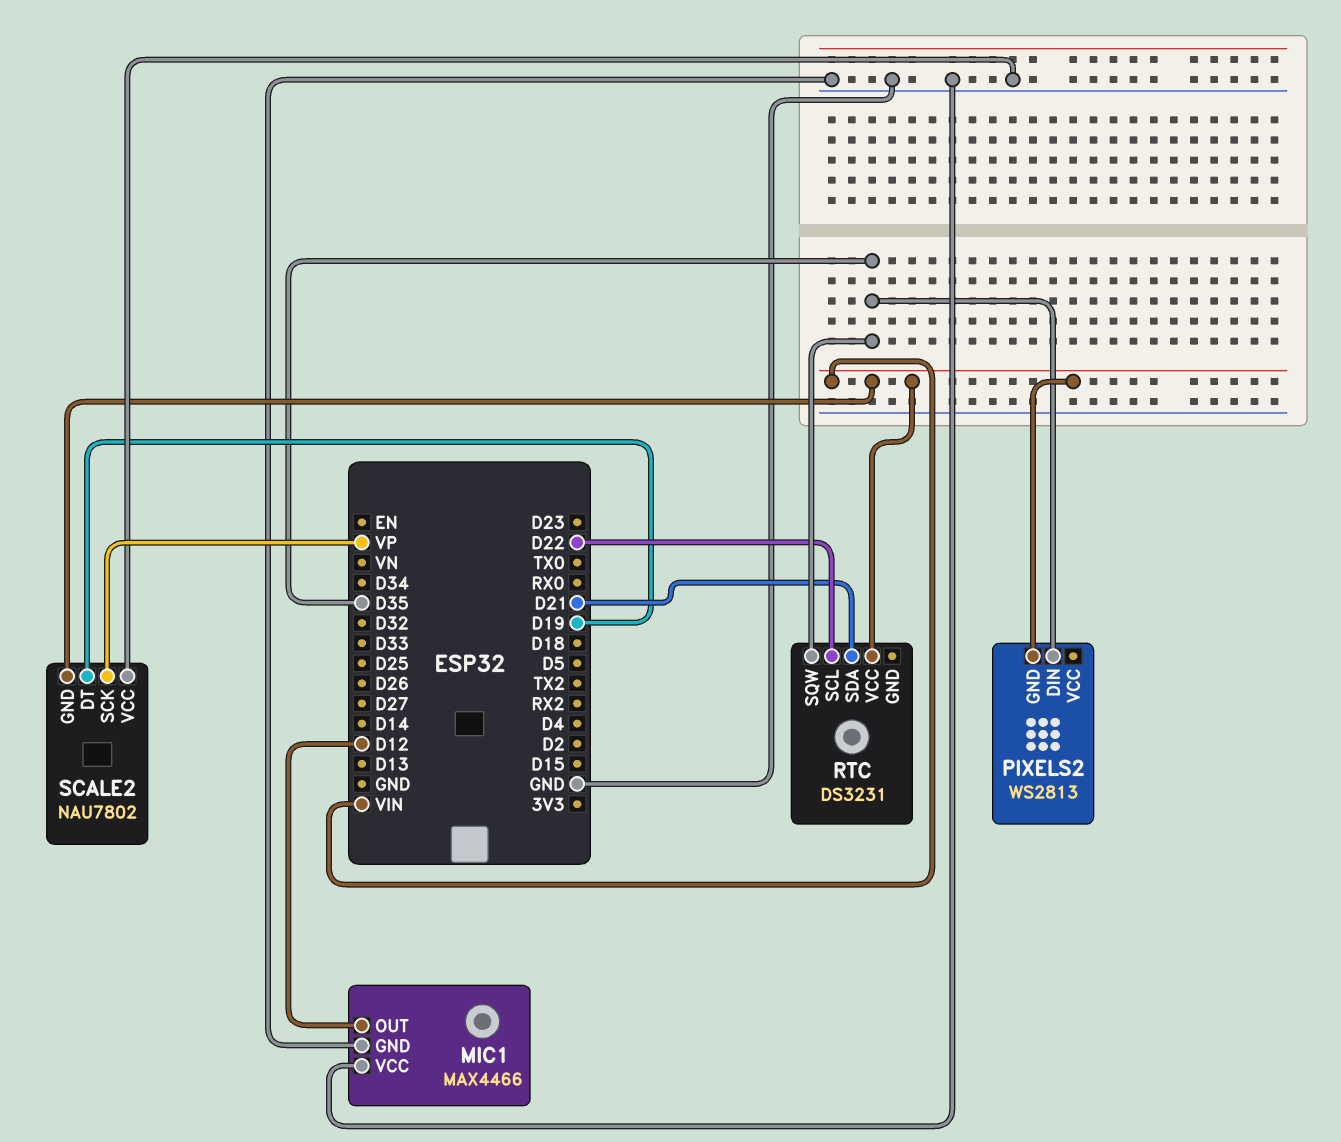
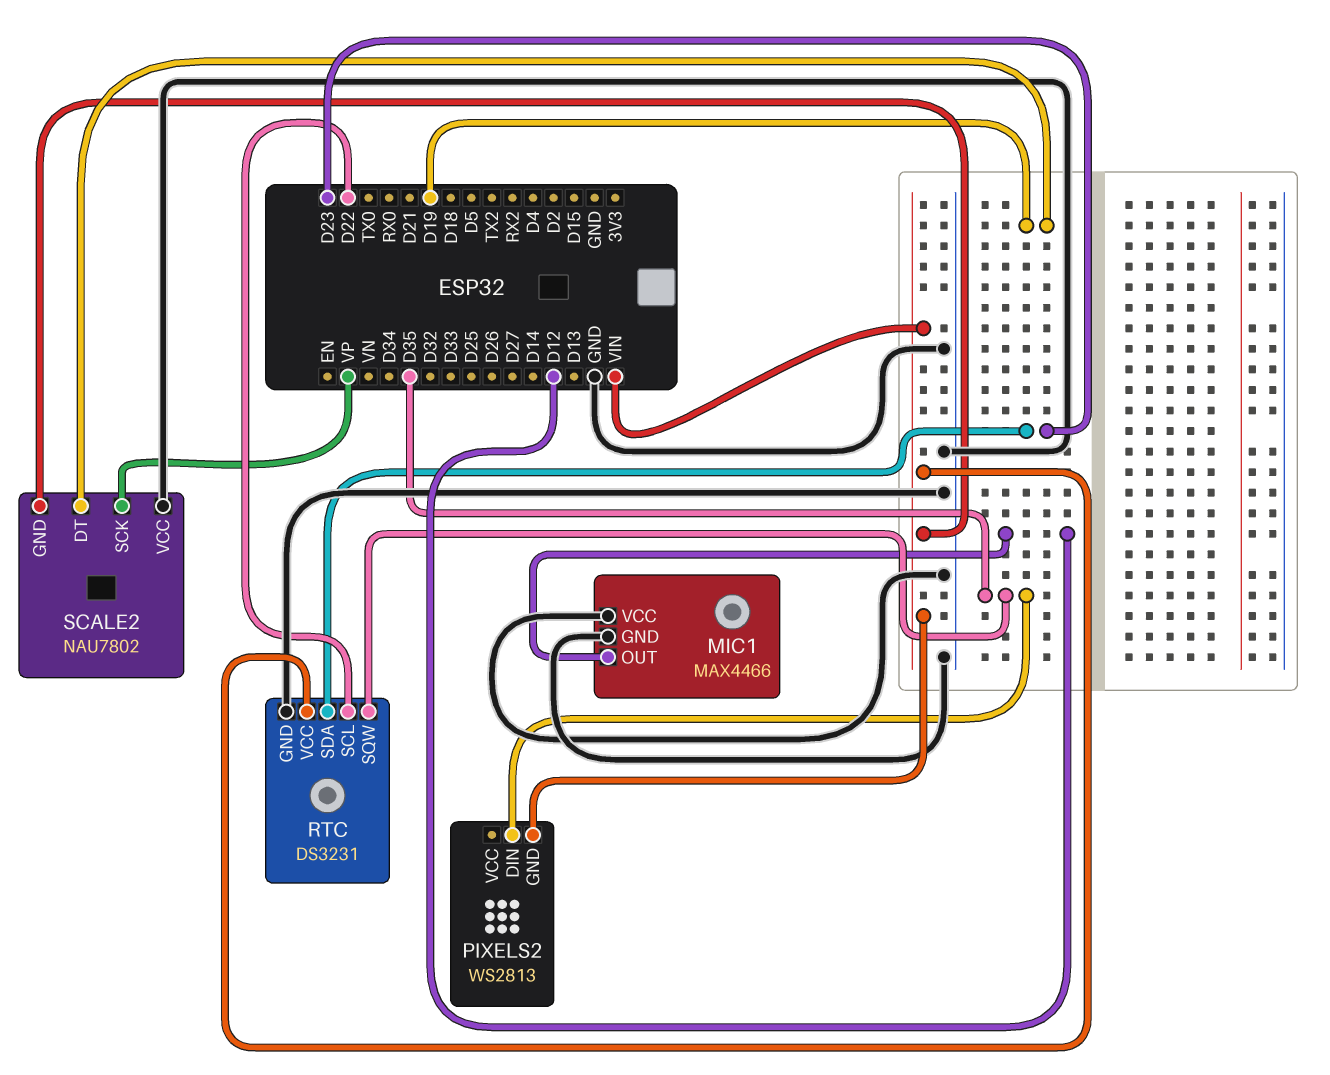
RTC pin GND: none -> GND
RTC pin SDA: D21 -> D23

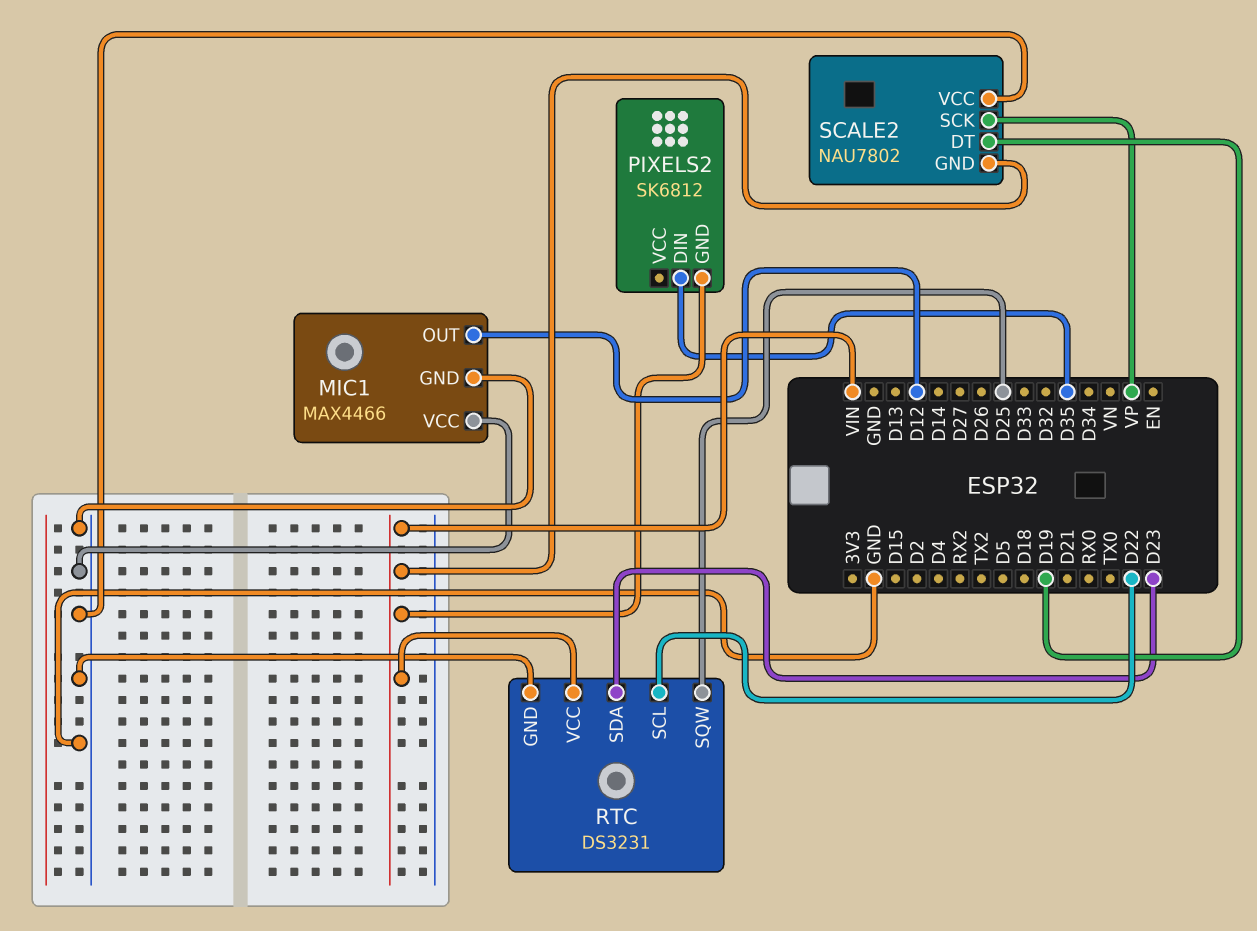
PIXELS2: WS2813 -> SK6812
RTC pin SQW: D35 -> D25

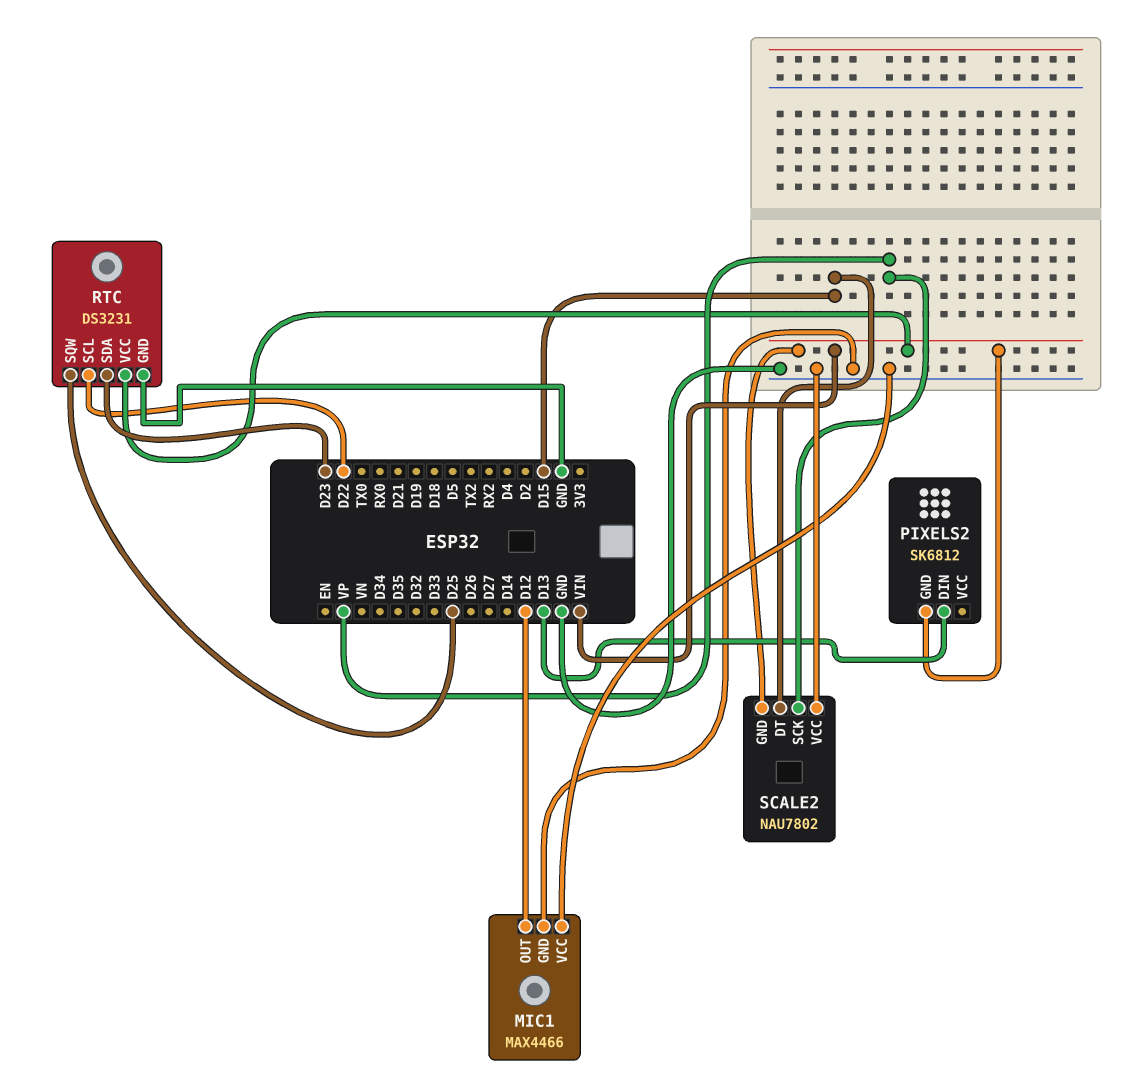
PIXELS2 pin DIN: D35 -> D13
SCALE2 pin DT: D19 -> D15

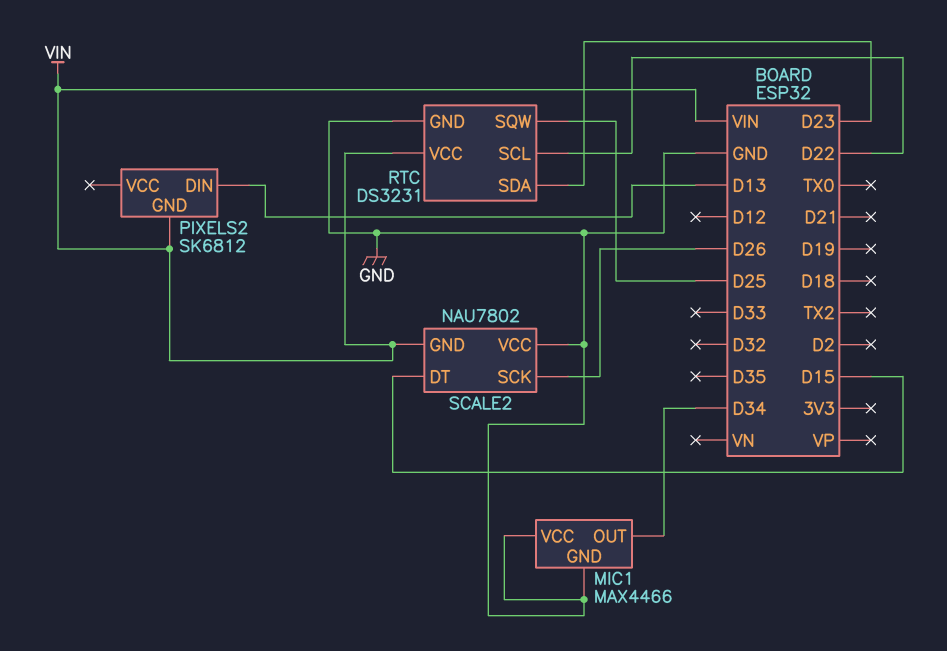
MIC1 pin OUT: D12 -> D34
SCALE2 pin SCK: VP -> D26

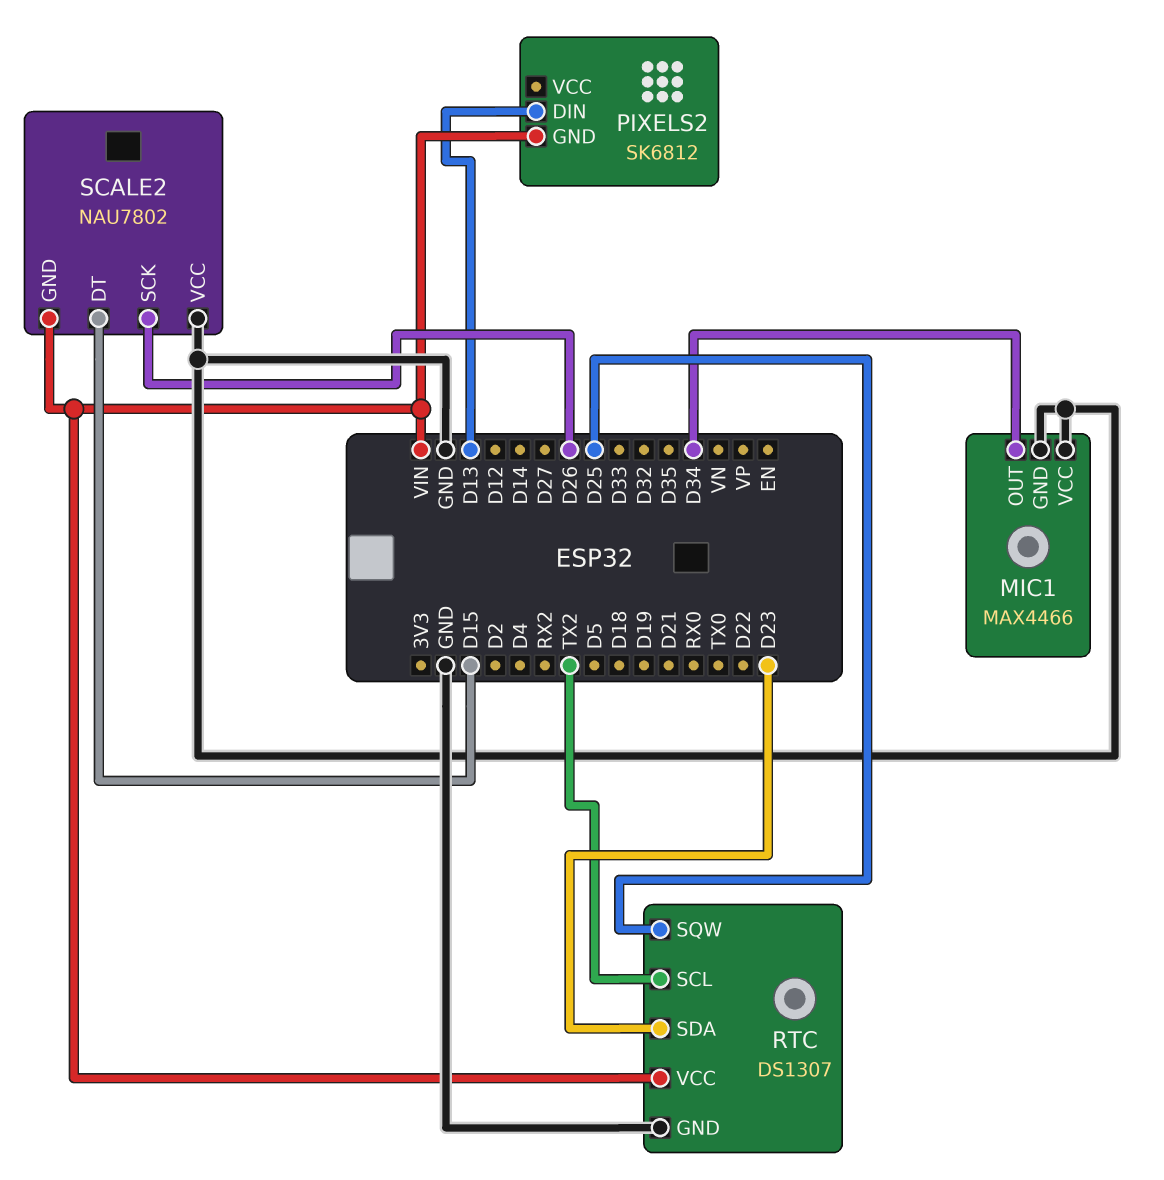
RTC: DS3231 -> DS1307
RTC pin SCL: D22 -> TX2

